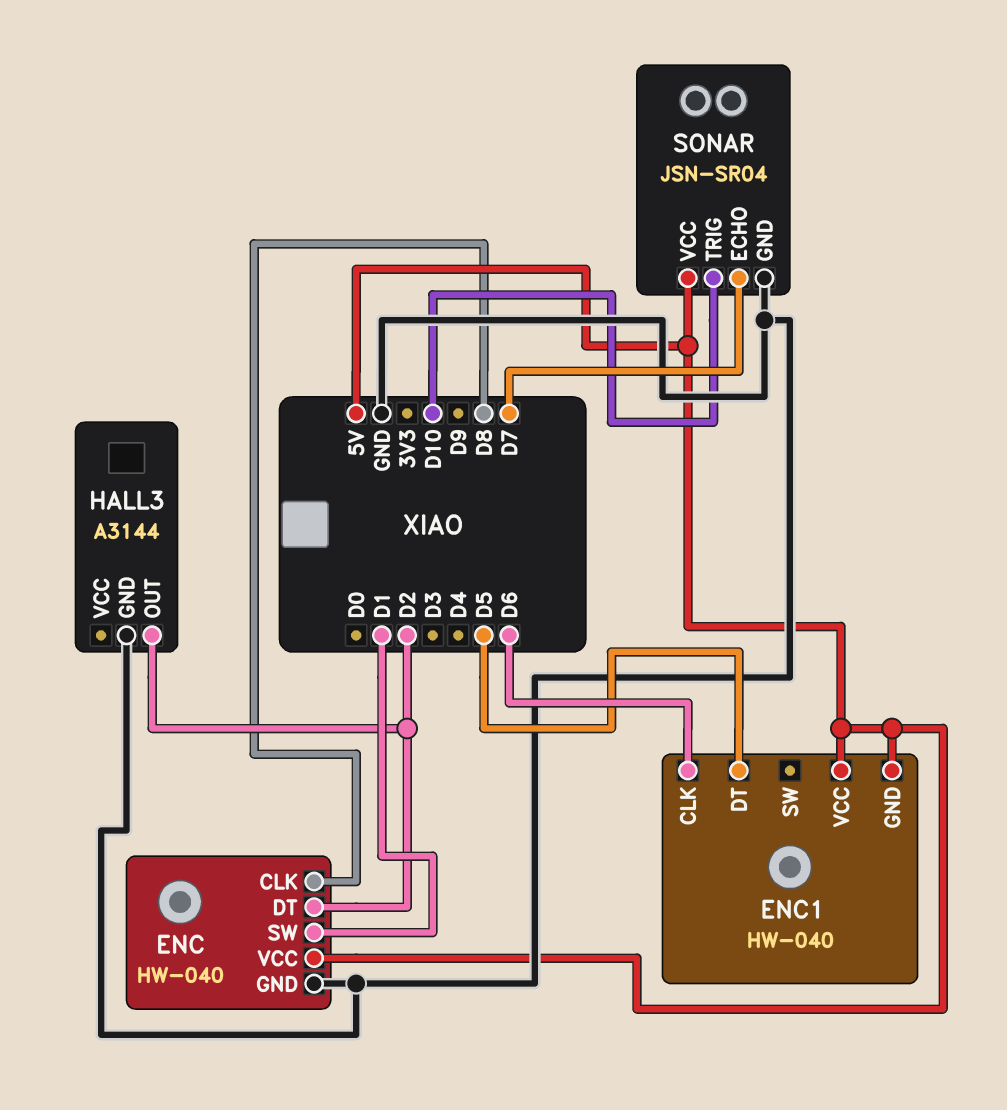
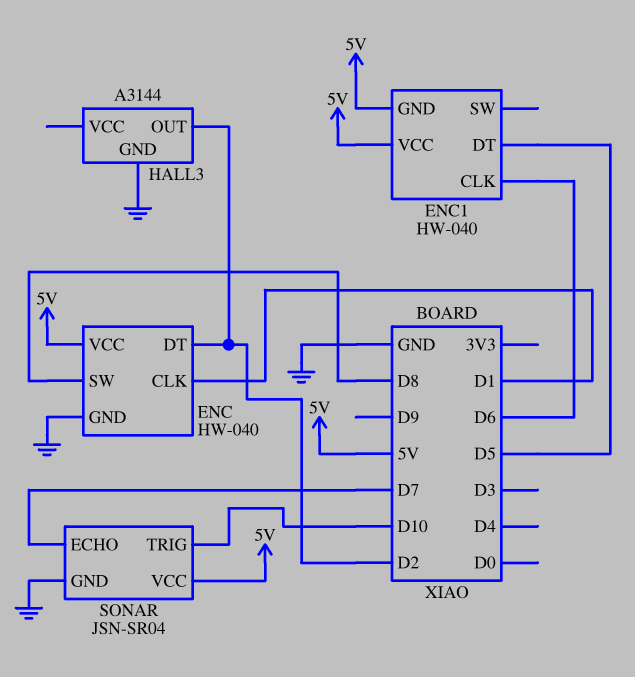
ENC pin CLK: D8 -> D1
ENC pin SW: D1 -> D8

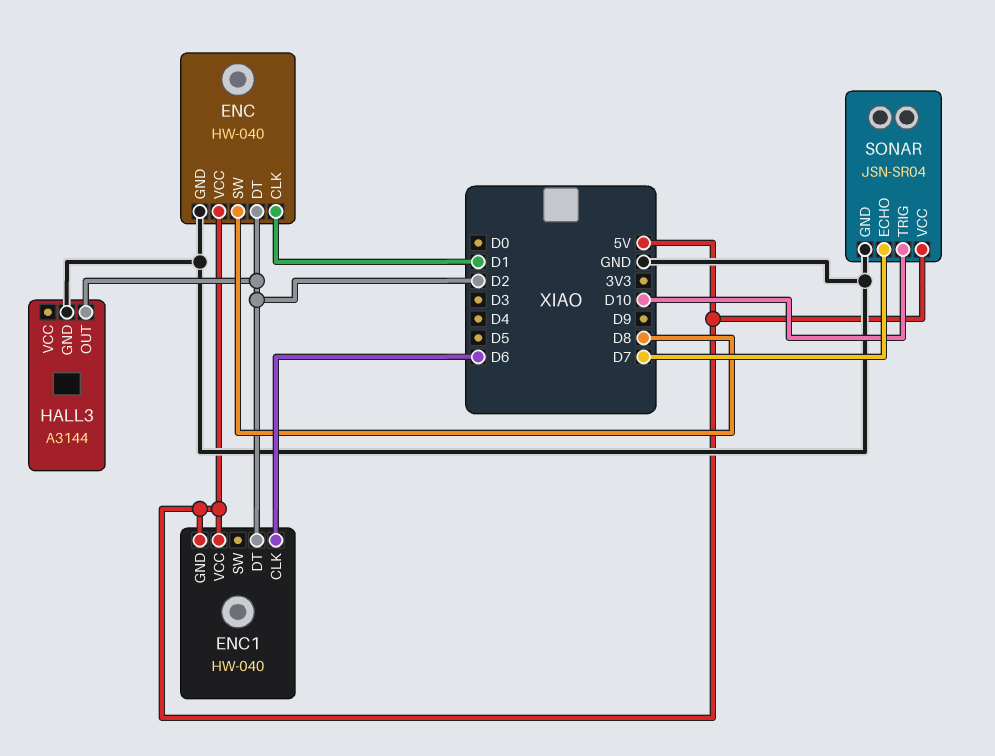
ENC1 pin DT: D5 -> D2

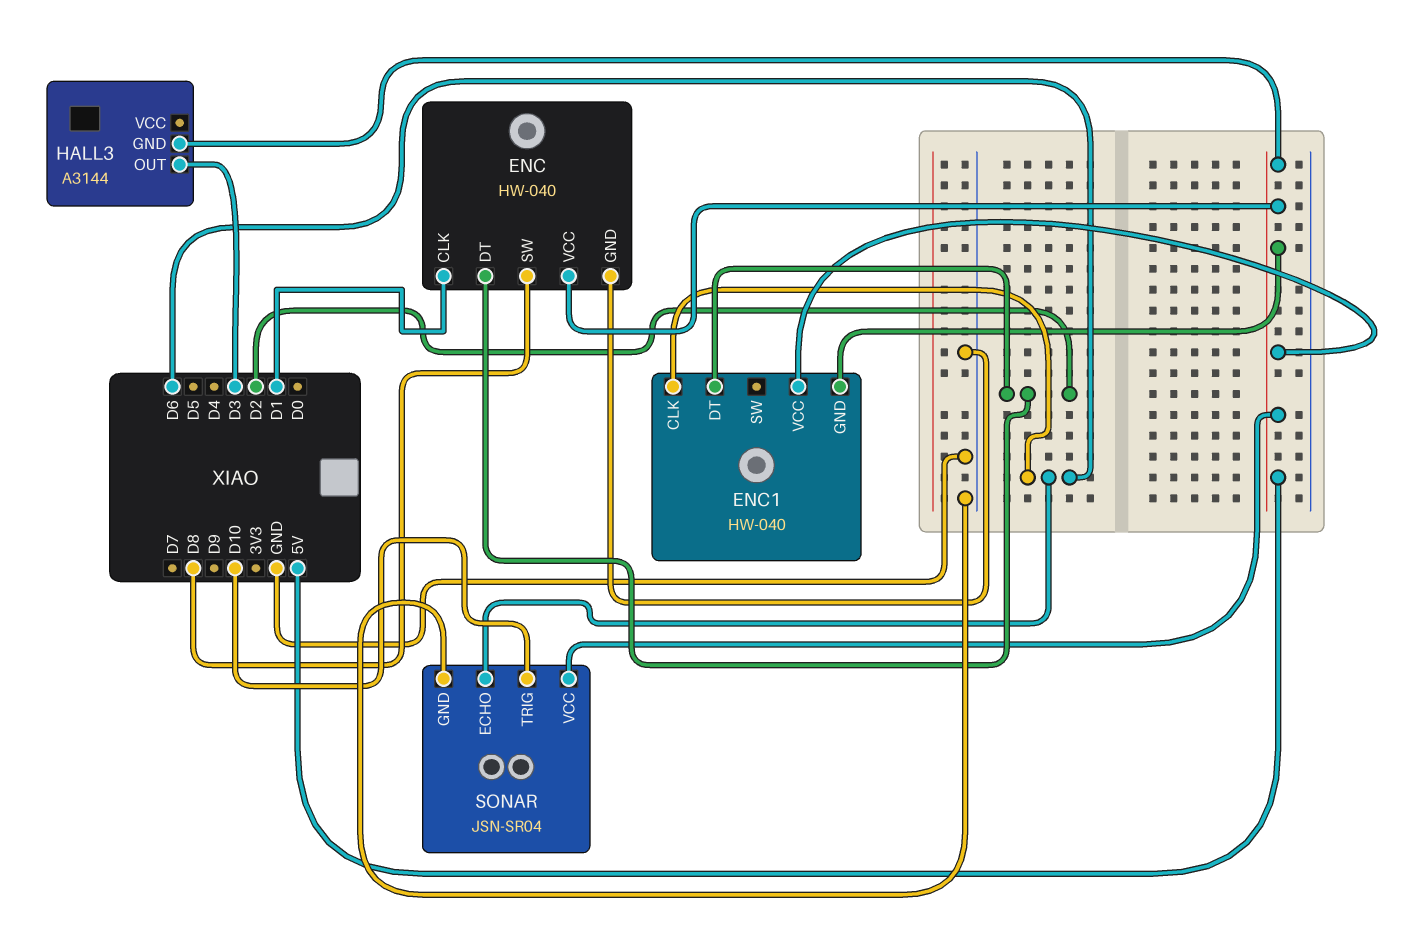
HALL3 pin GND: GND -> 5V
HALL3 pin OUT: D2 -> D3
SONAR pin ECHO: D7 -> D6

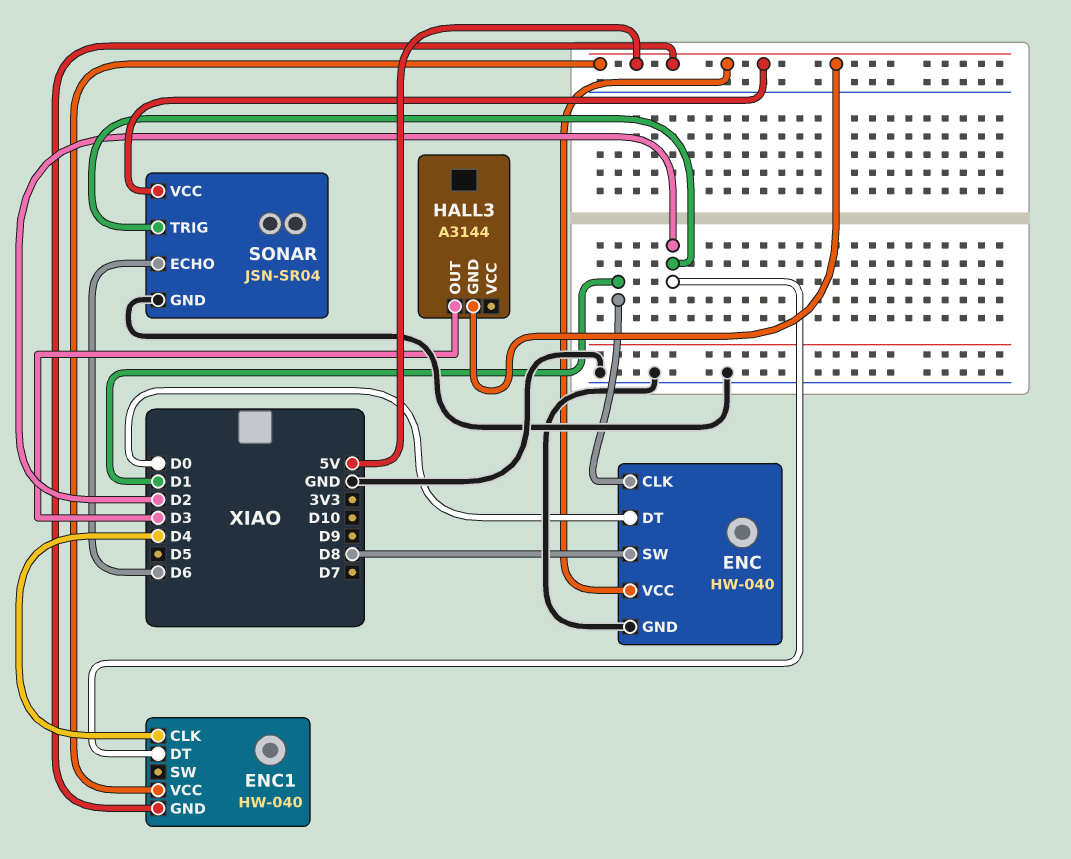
ENC pin DT: D2 -> D0
ENC1 pin CLK: D6 -> D4
SONAR pin TRIG: D10 -> D2

